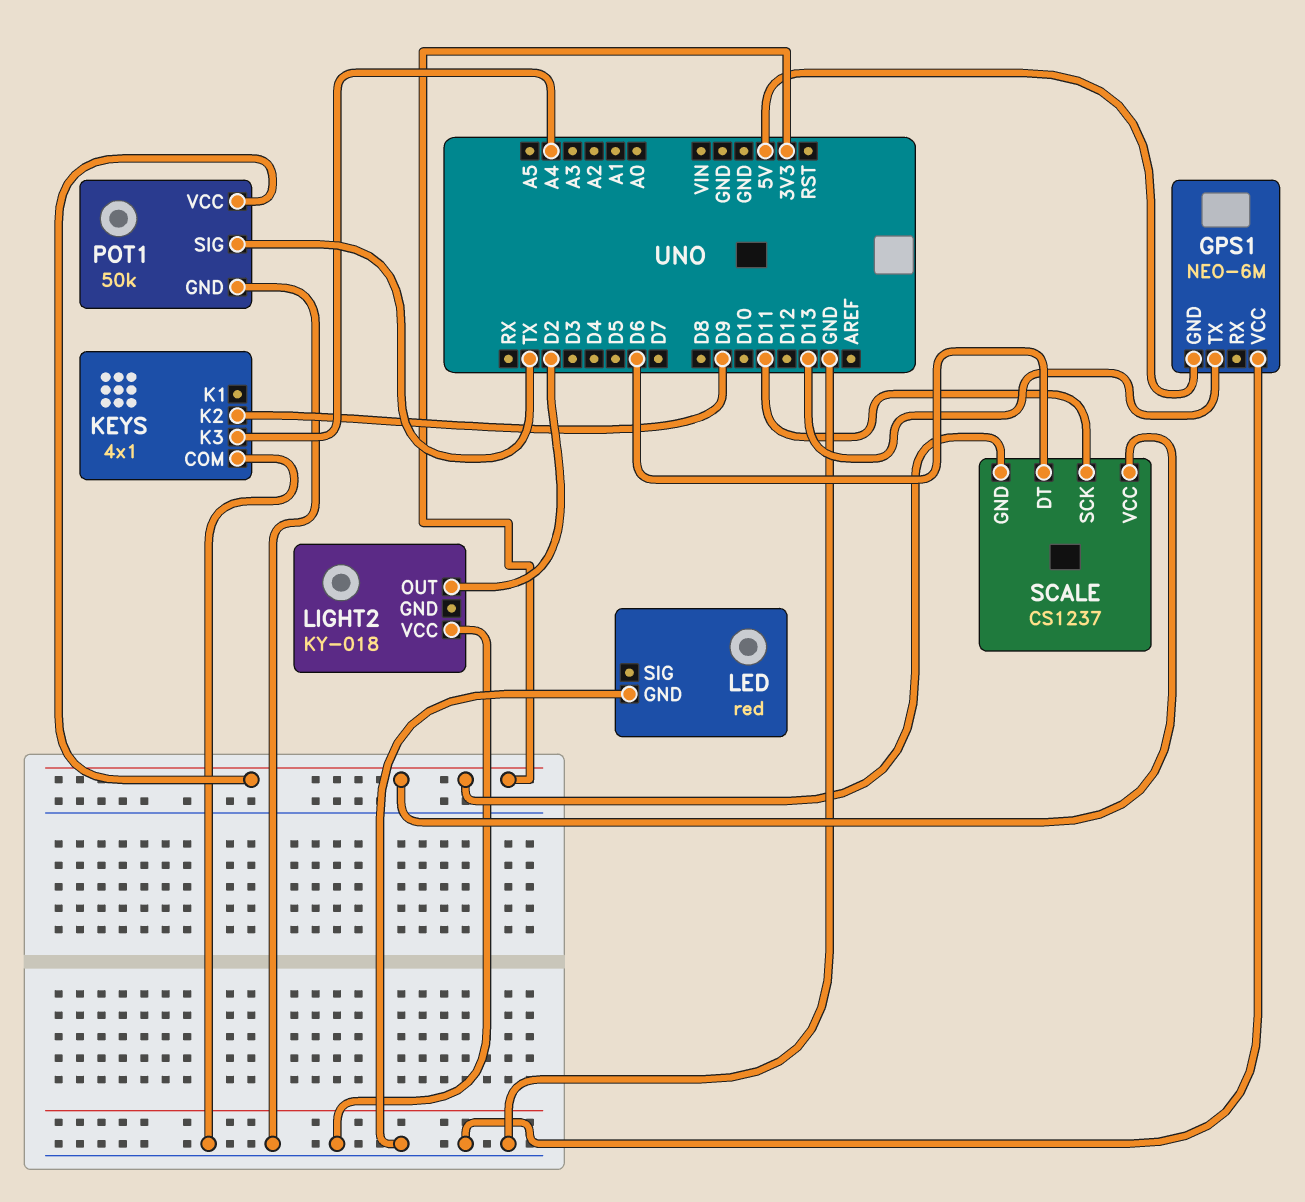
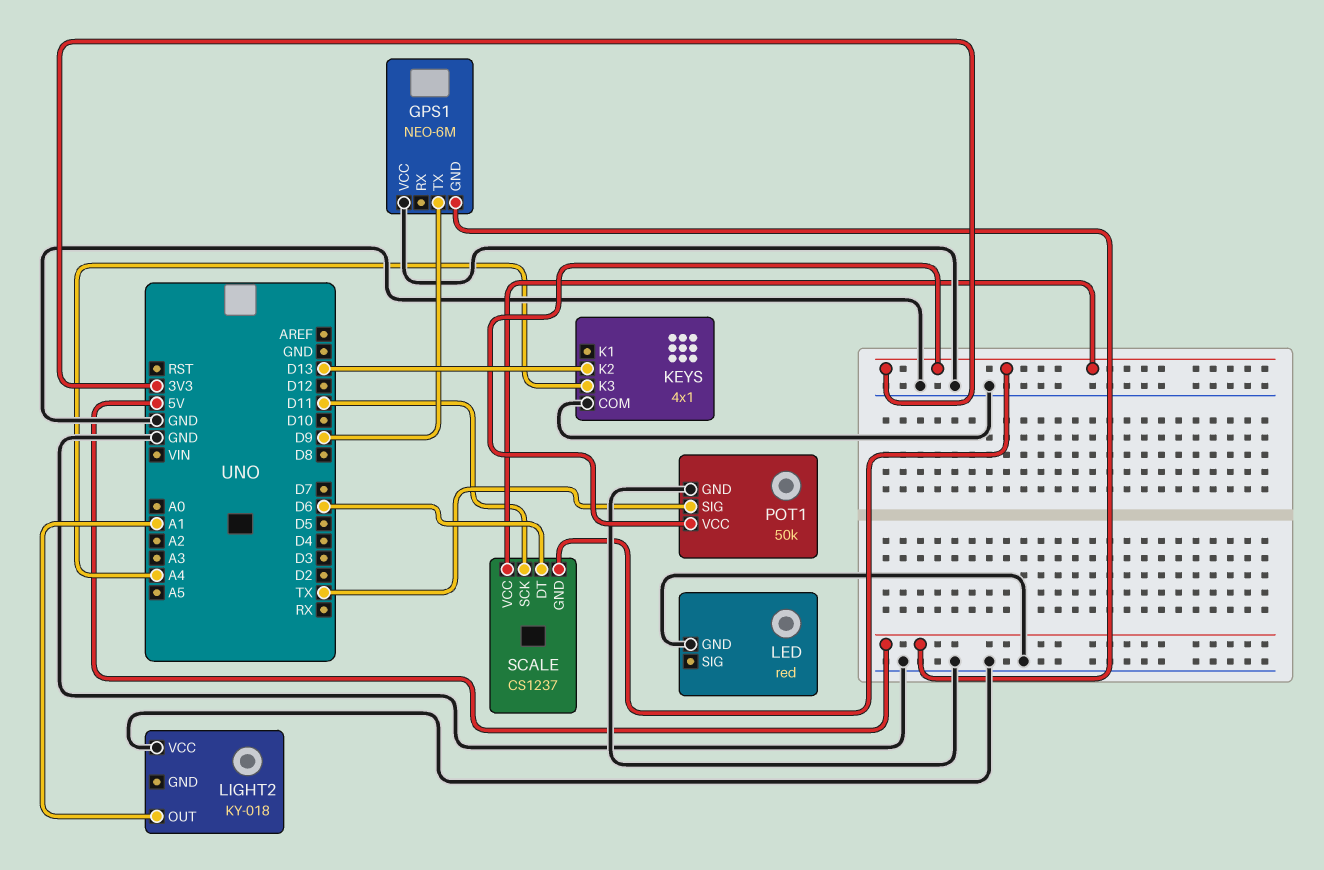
GPS1 pin TX: D13 -> D9
KEYS pin K2: D9 -> D13
LIGHT2 pin OUT: D2 -> A1

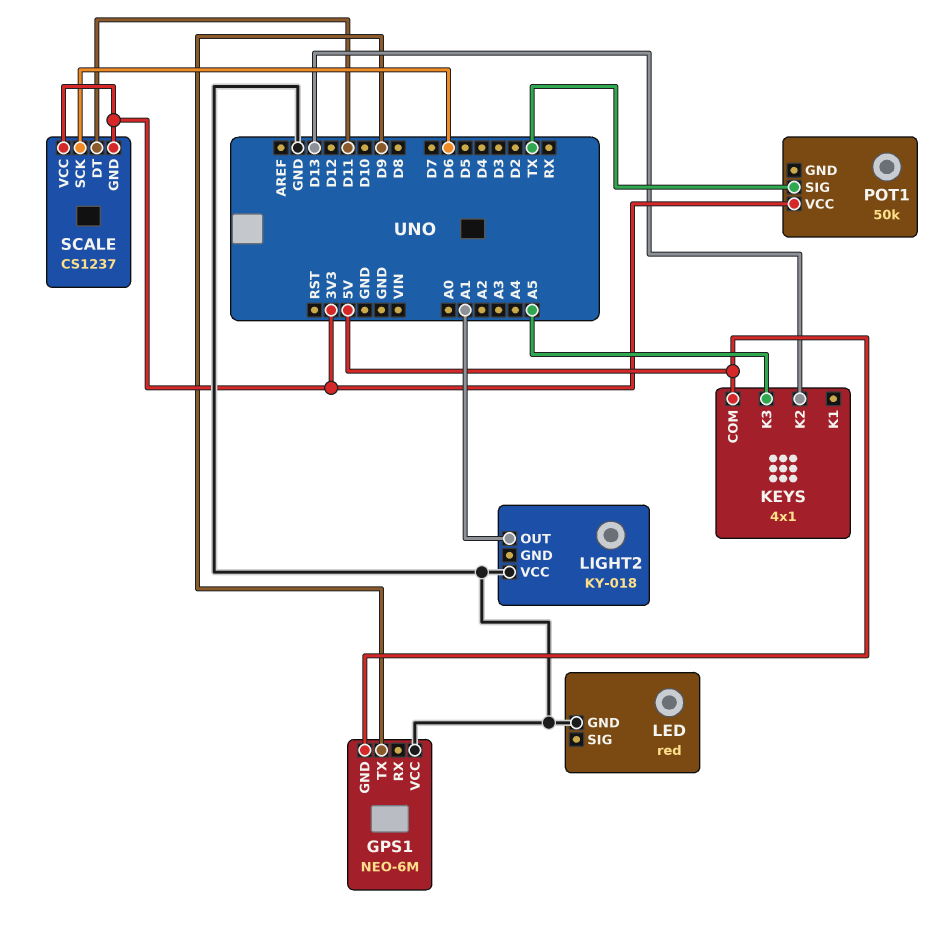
KEYS pin COM: GND -> 5V
KEYS pin K3: A4 -> A5
POT1 pin GND: GND -> none
SCALE pin DT: D6 -> D11
SCALE pin SCK: D11 -> D6

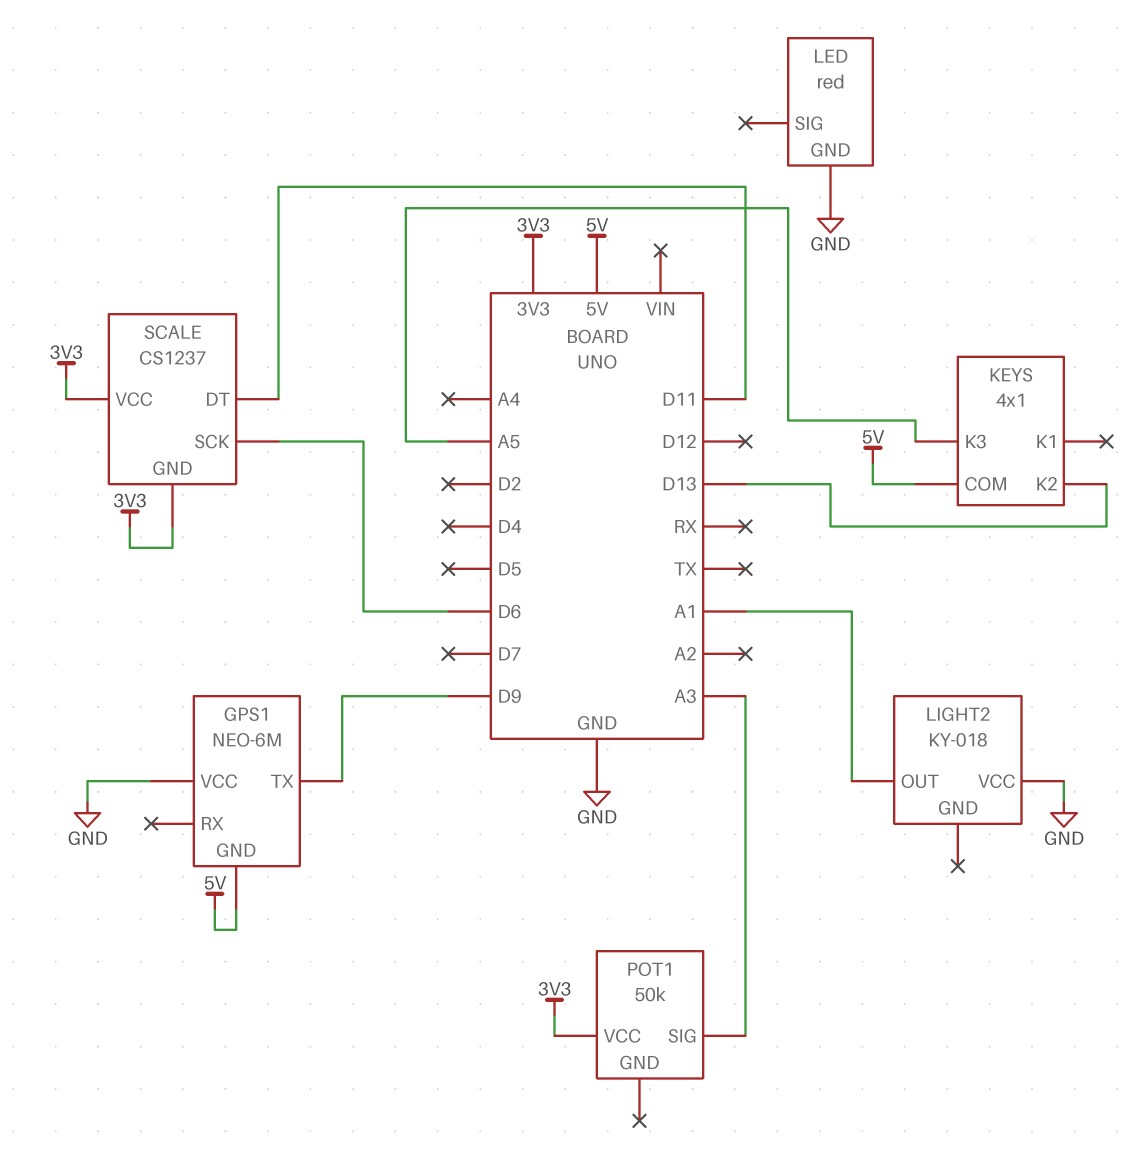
POT1 pin SIG: TX -> A3

